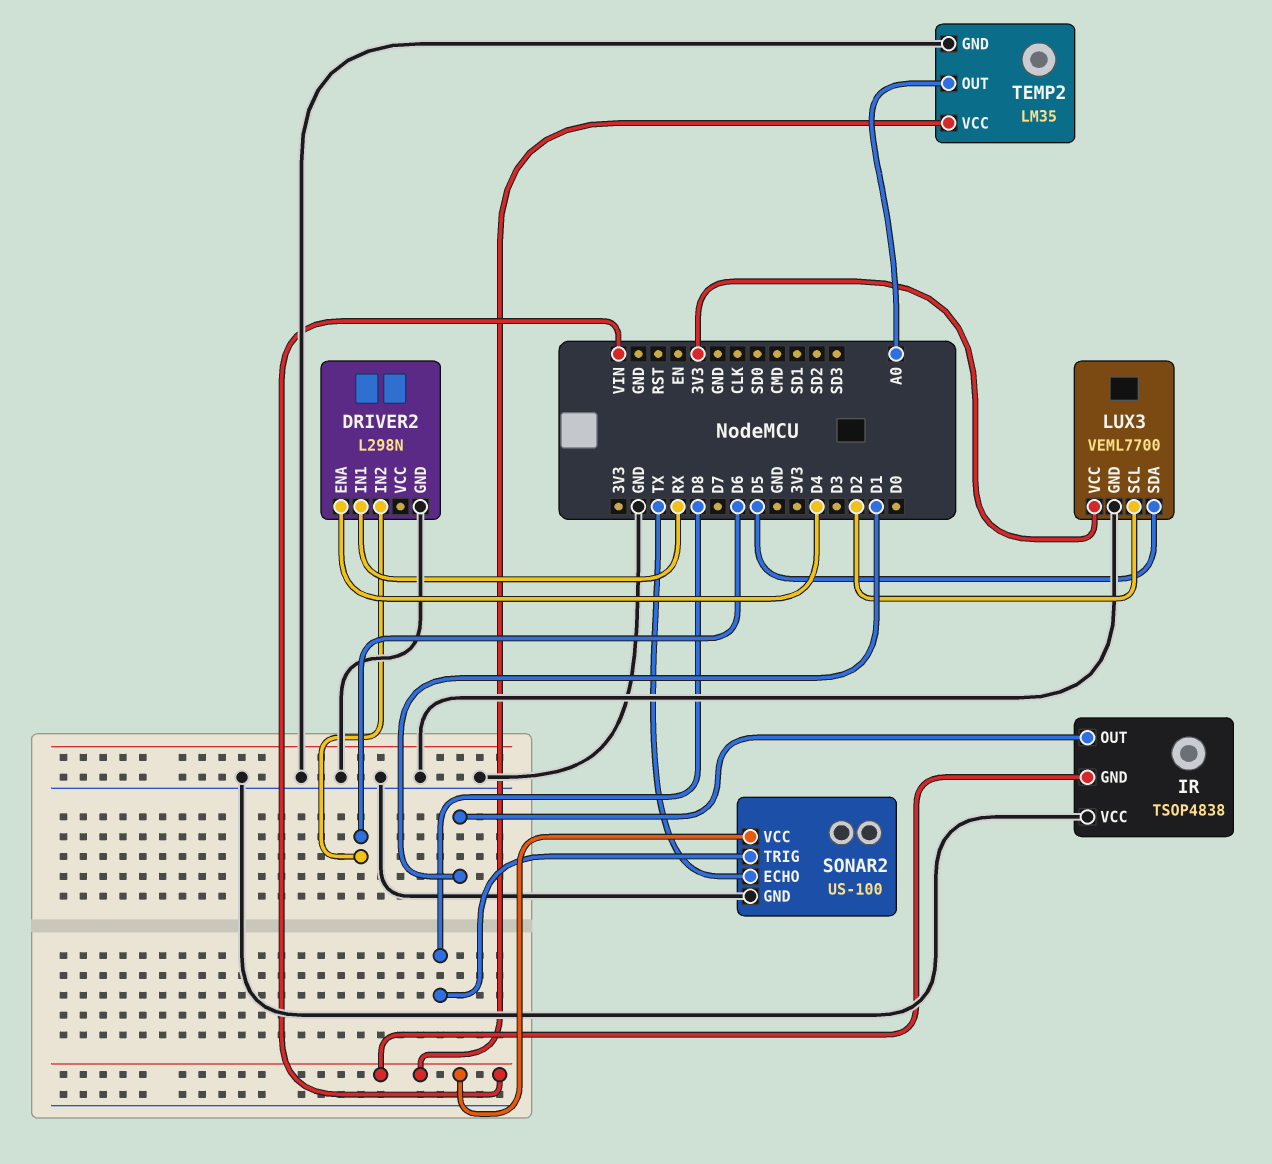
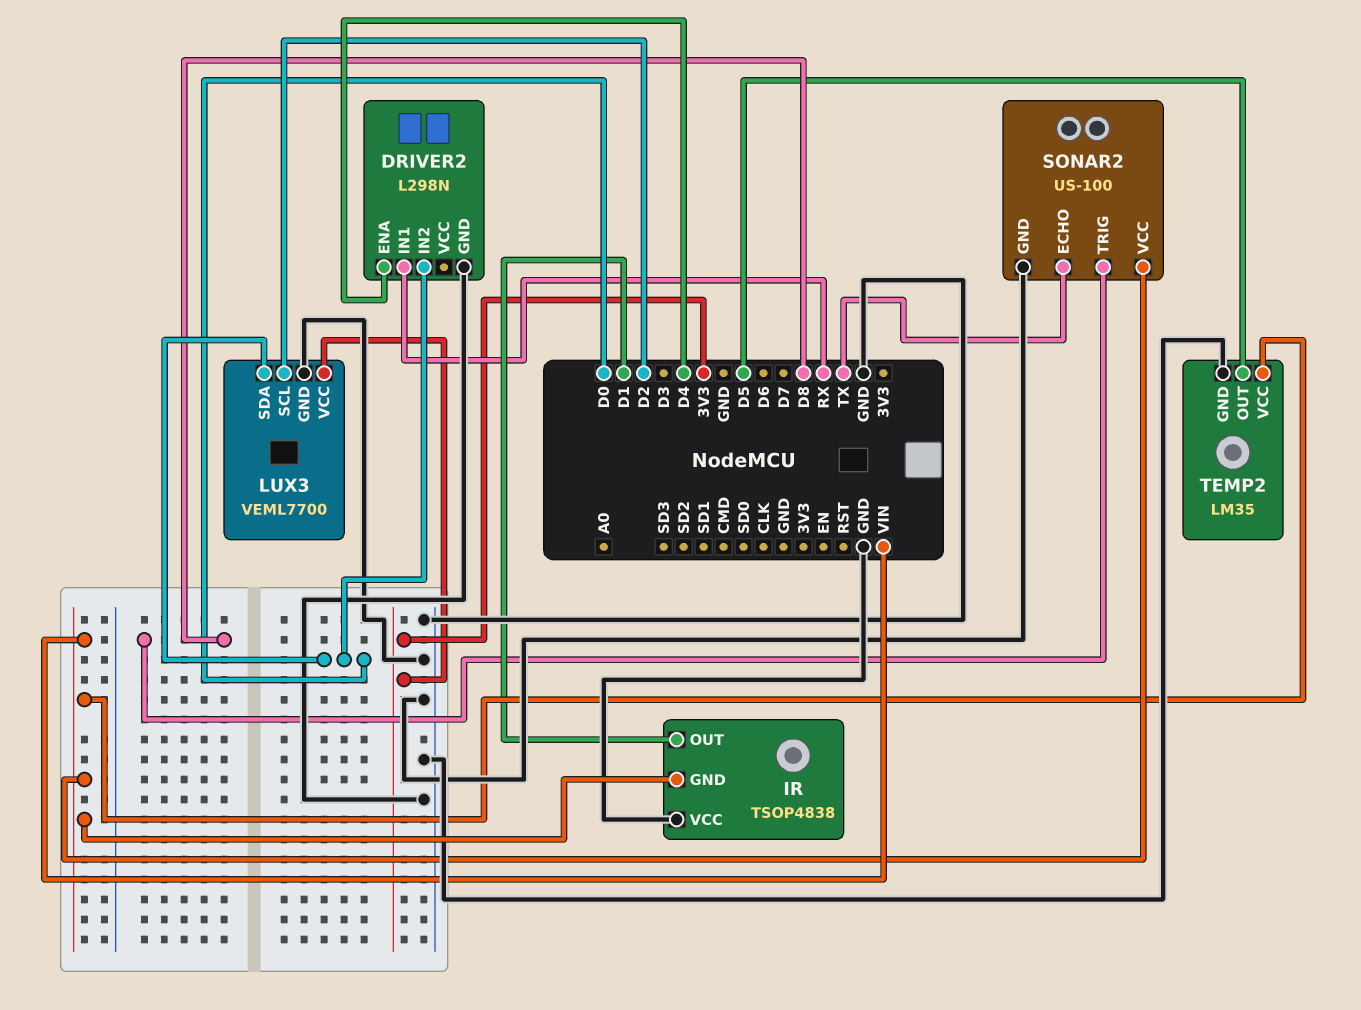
DRIVER2 pin IN2: D6 -> D0
LUX3 pin SDA: D5 -> D0
TEMP2 pin OUT: A0 -> D5

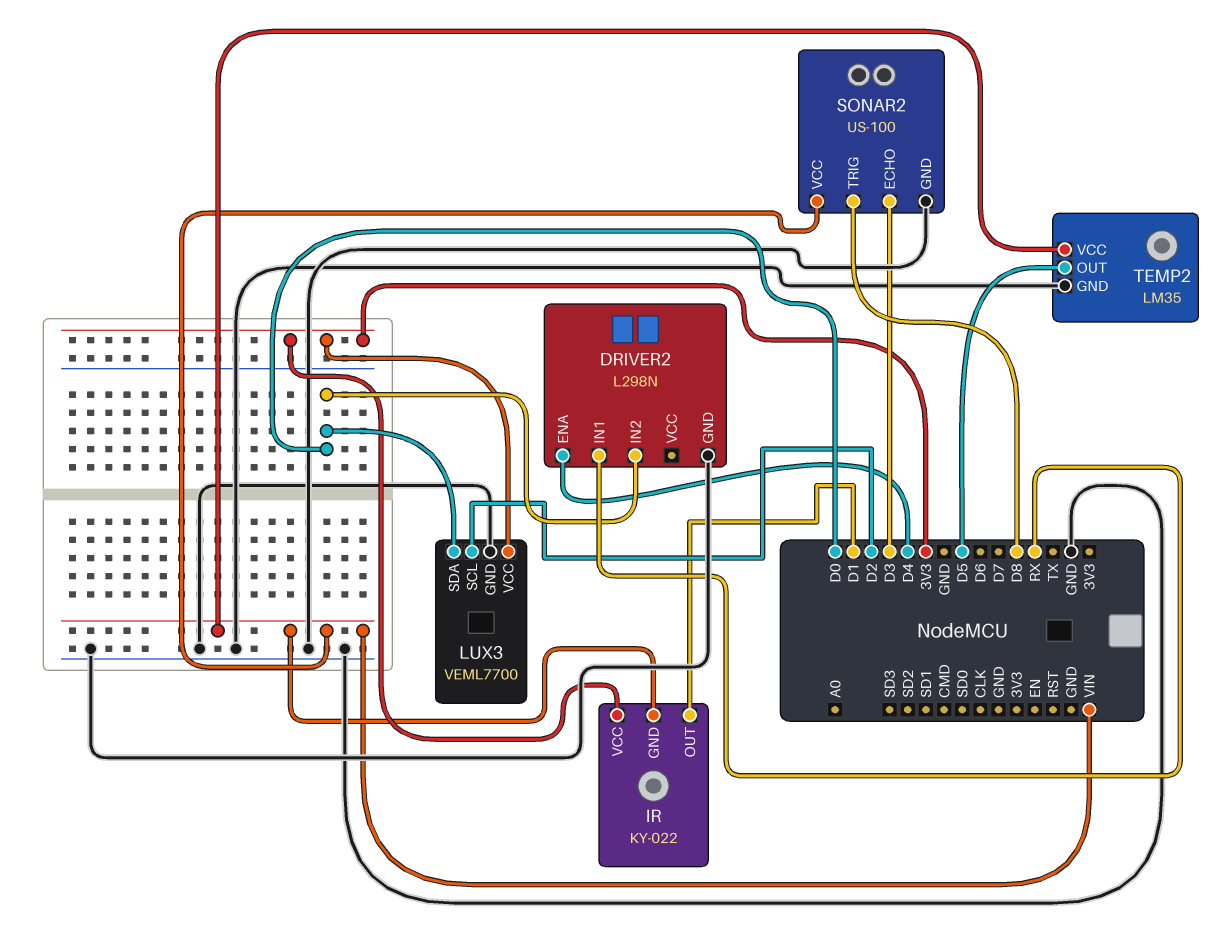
IR: TSOP4838 -> KY-022
IR pin VCC: GND -> 3V3
SONAR2 pin ECHO: TX -> D3

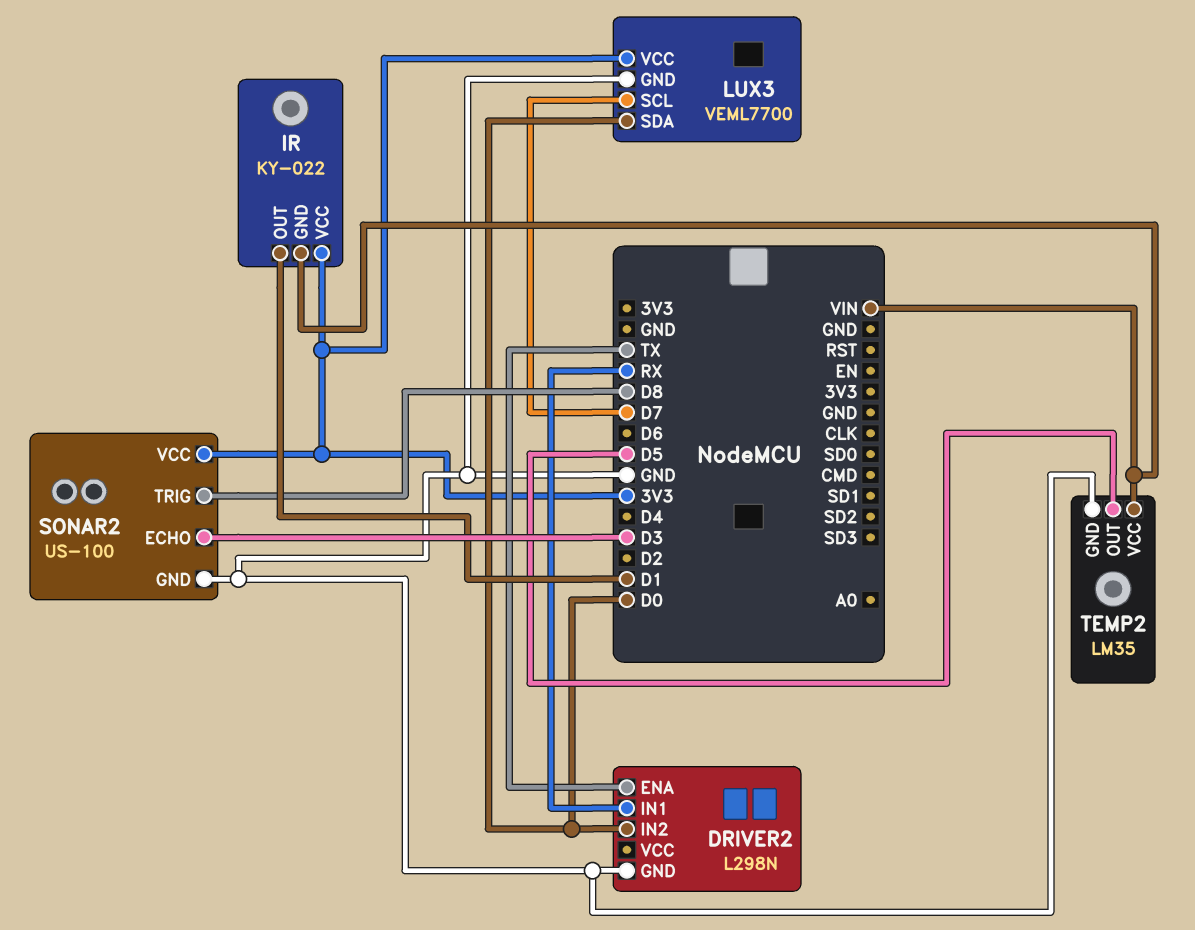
DRIVER2 pin ENA: D4 -> TX
LUX3 pin SCL: D2 -> D7
SONAR2 pin VCC: VIN -> 3V3

